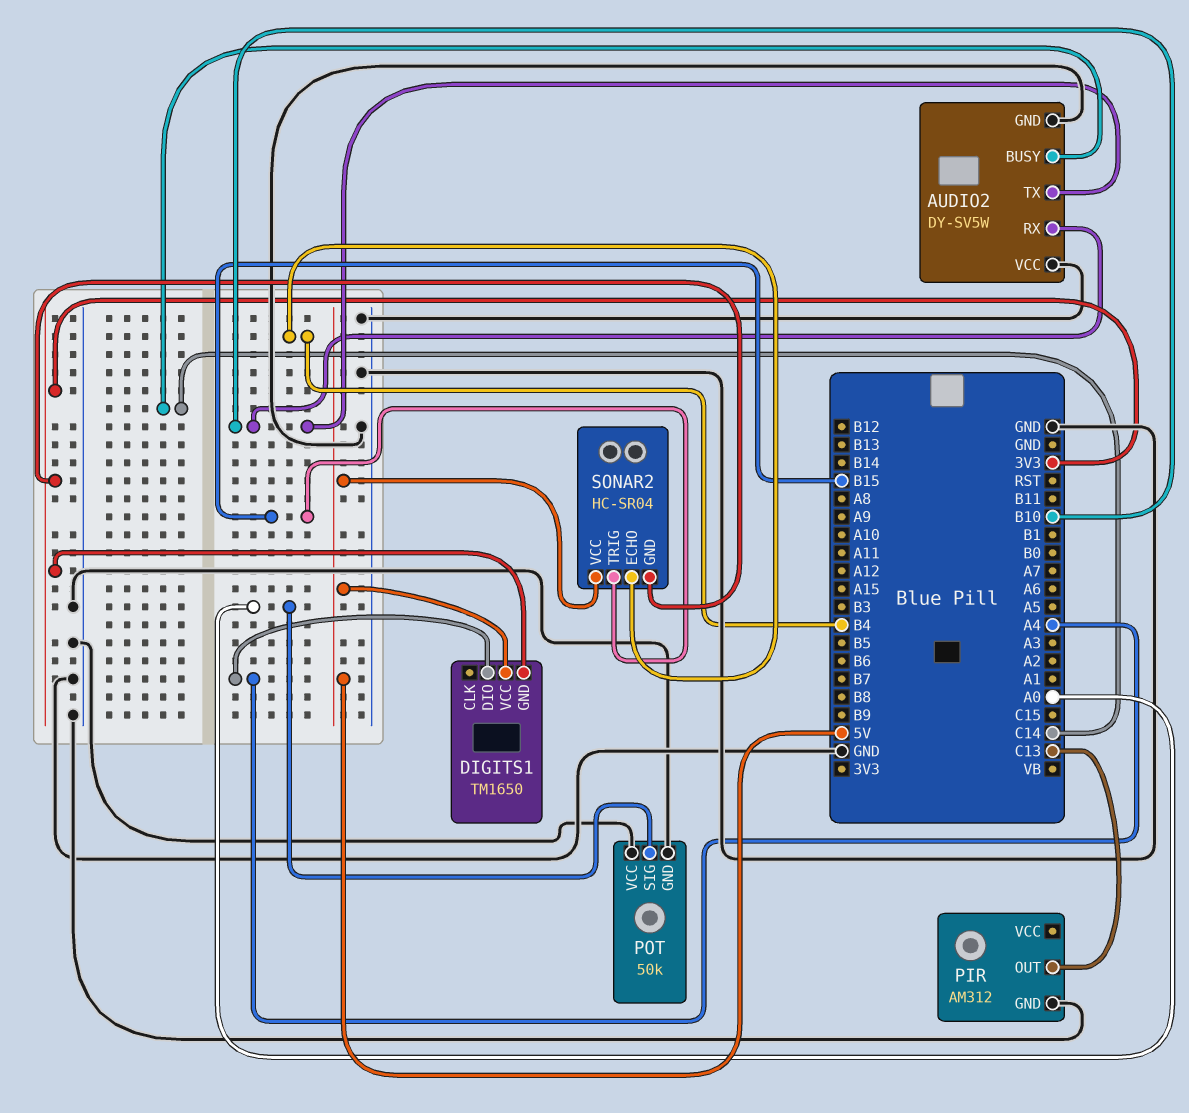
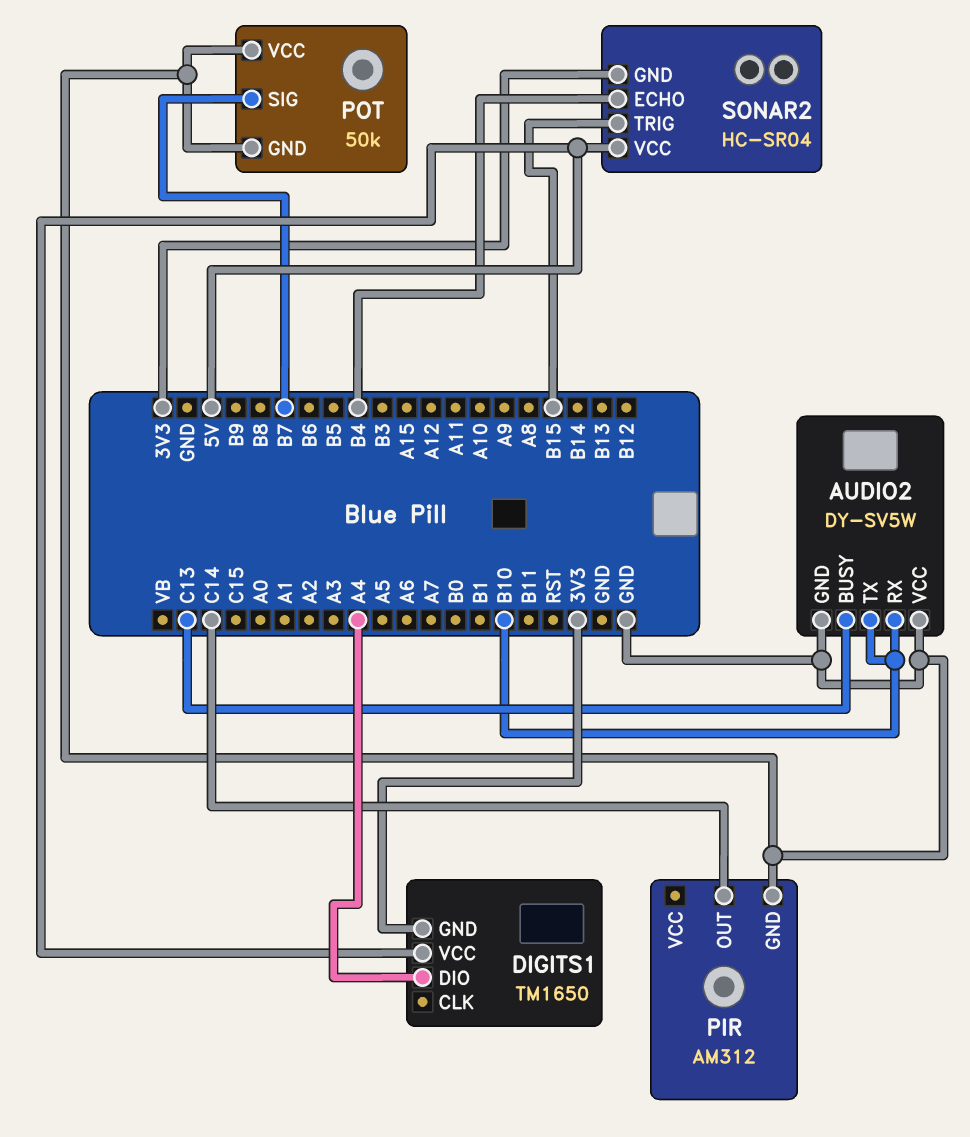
AUDIO2 pin BUSY: C14 -> C13
PIR pin OUT: C13 -> C14
POT pin SIG: A0 -> B7

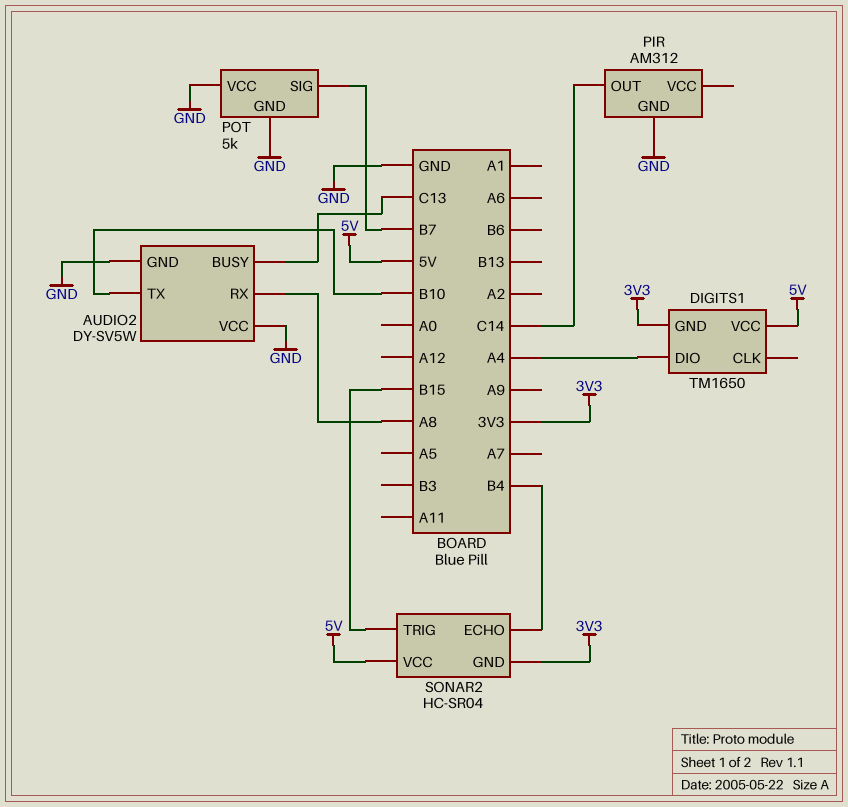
AUDIO2 pin RX: B10 -> A8
POT: 50k -> 5k

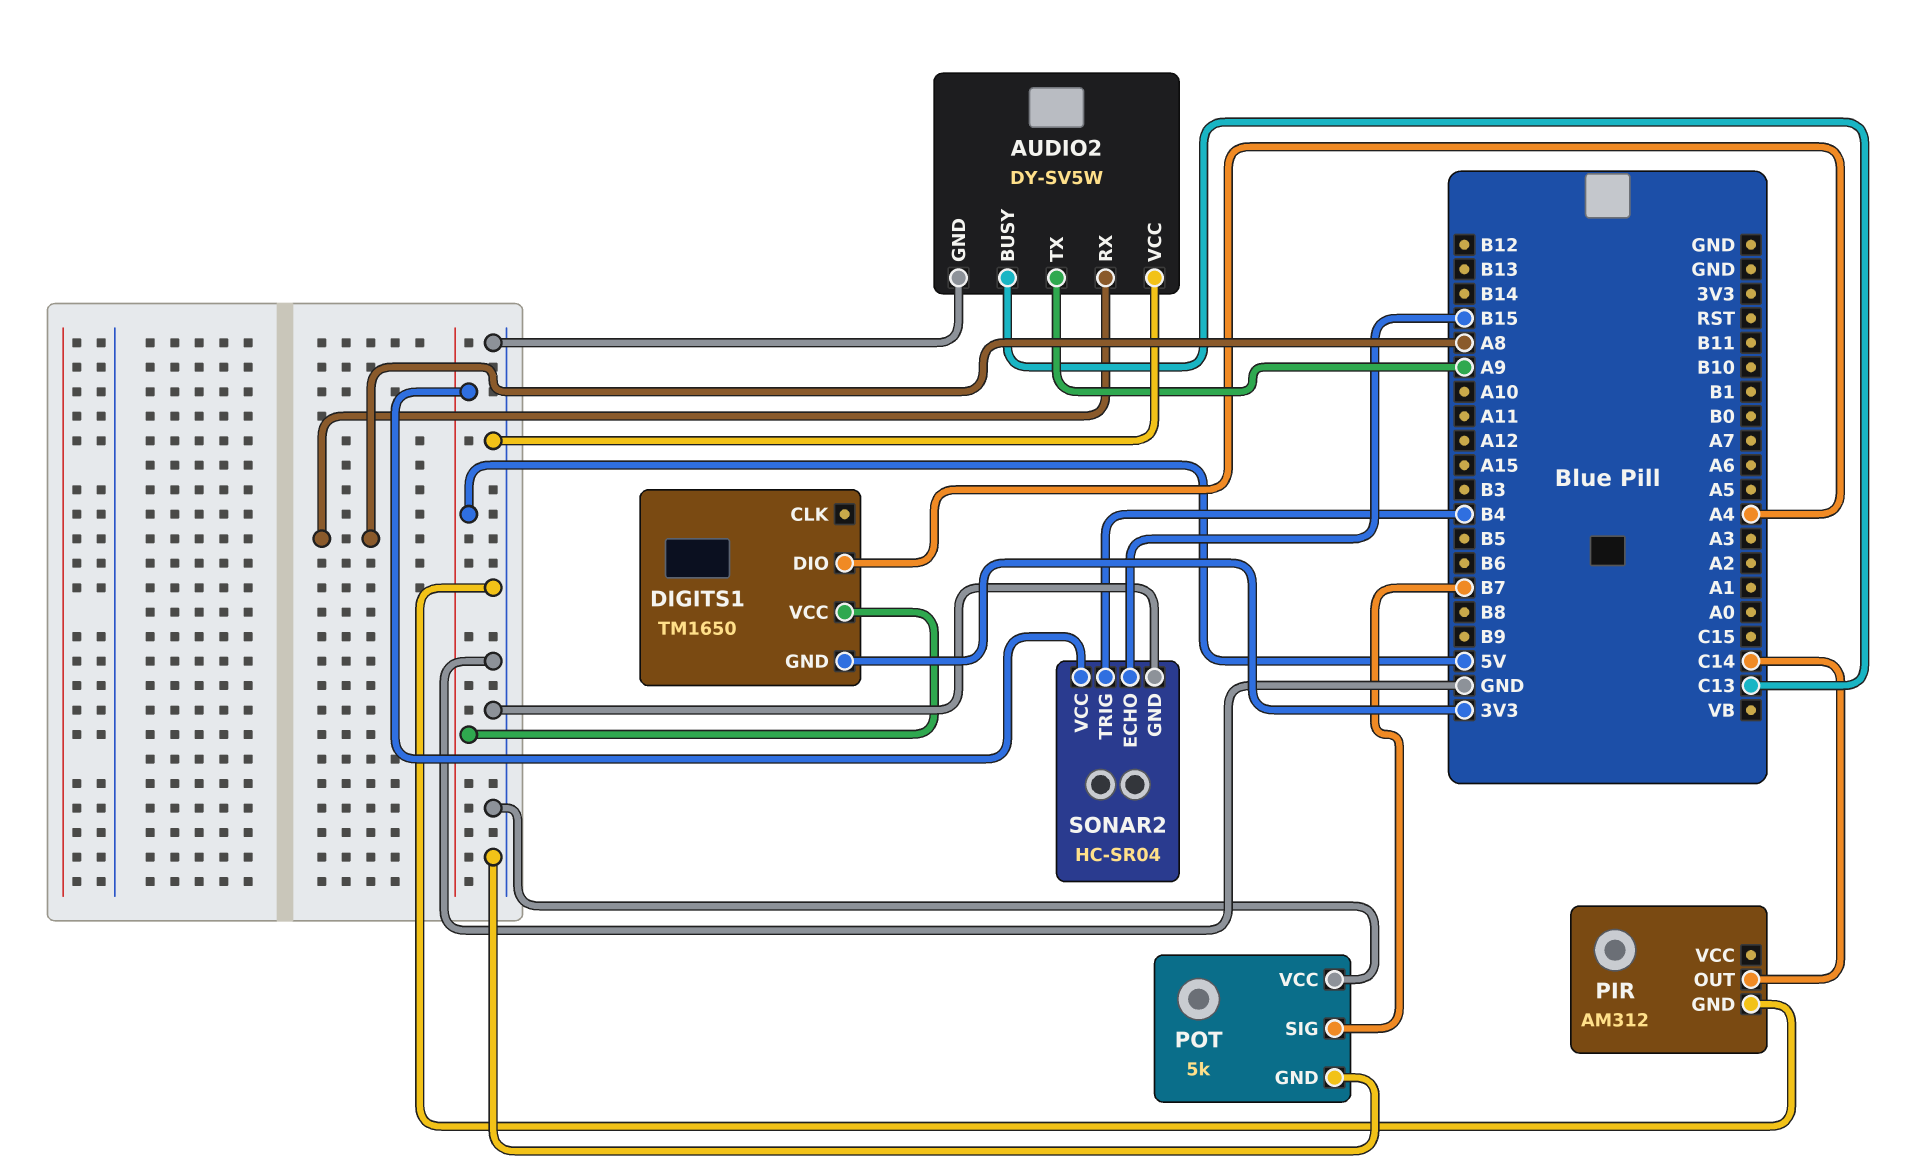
AUDIO2 pin TX: B10 -> A9
SONAR2 pin ECHO: B4 -> B15
SONAR2 pin GND: 3V3 -> GND
SONAR2 pin TRIG: B15 -> B4

